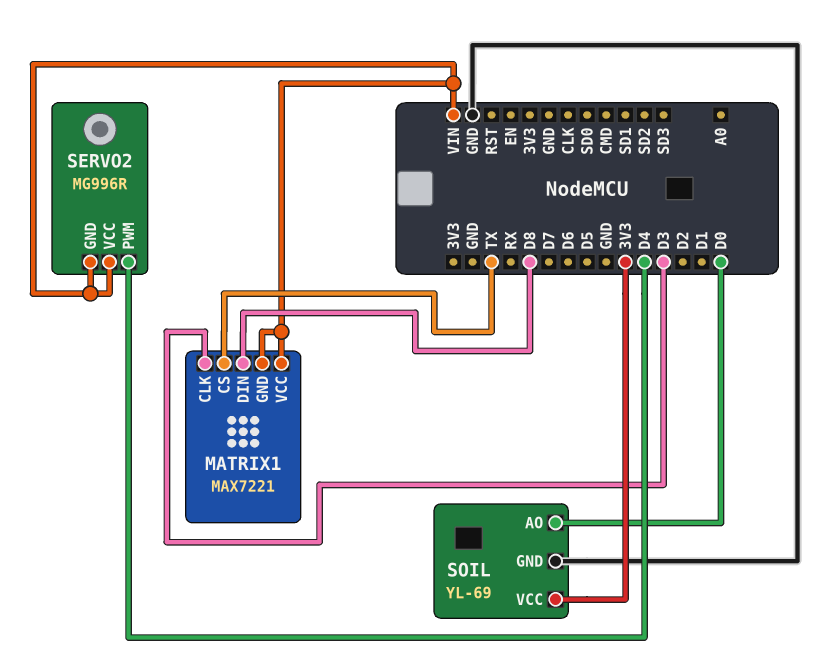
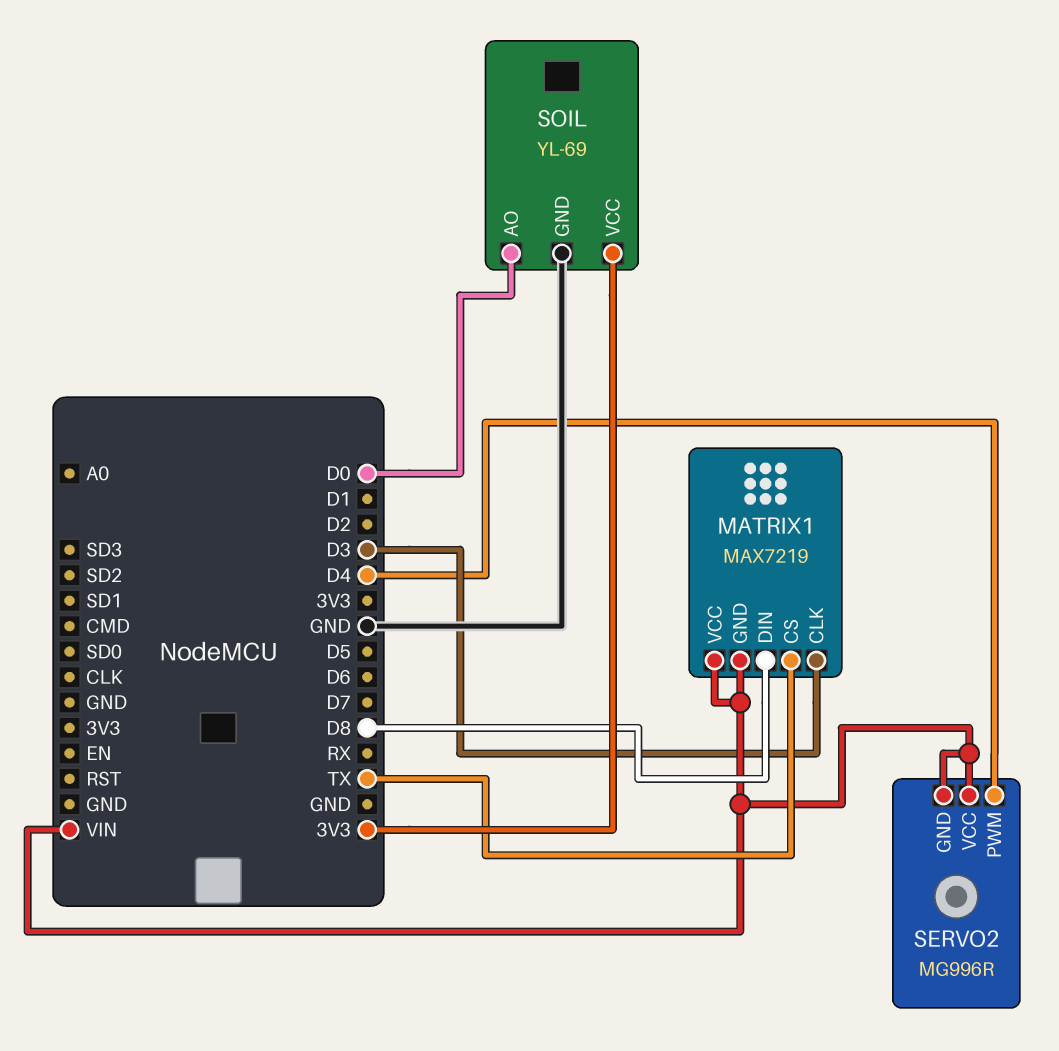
MATRIX1: MAX7221 -> MAX7219

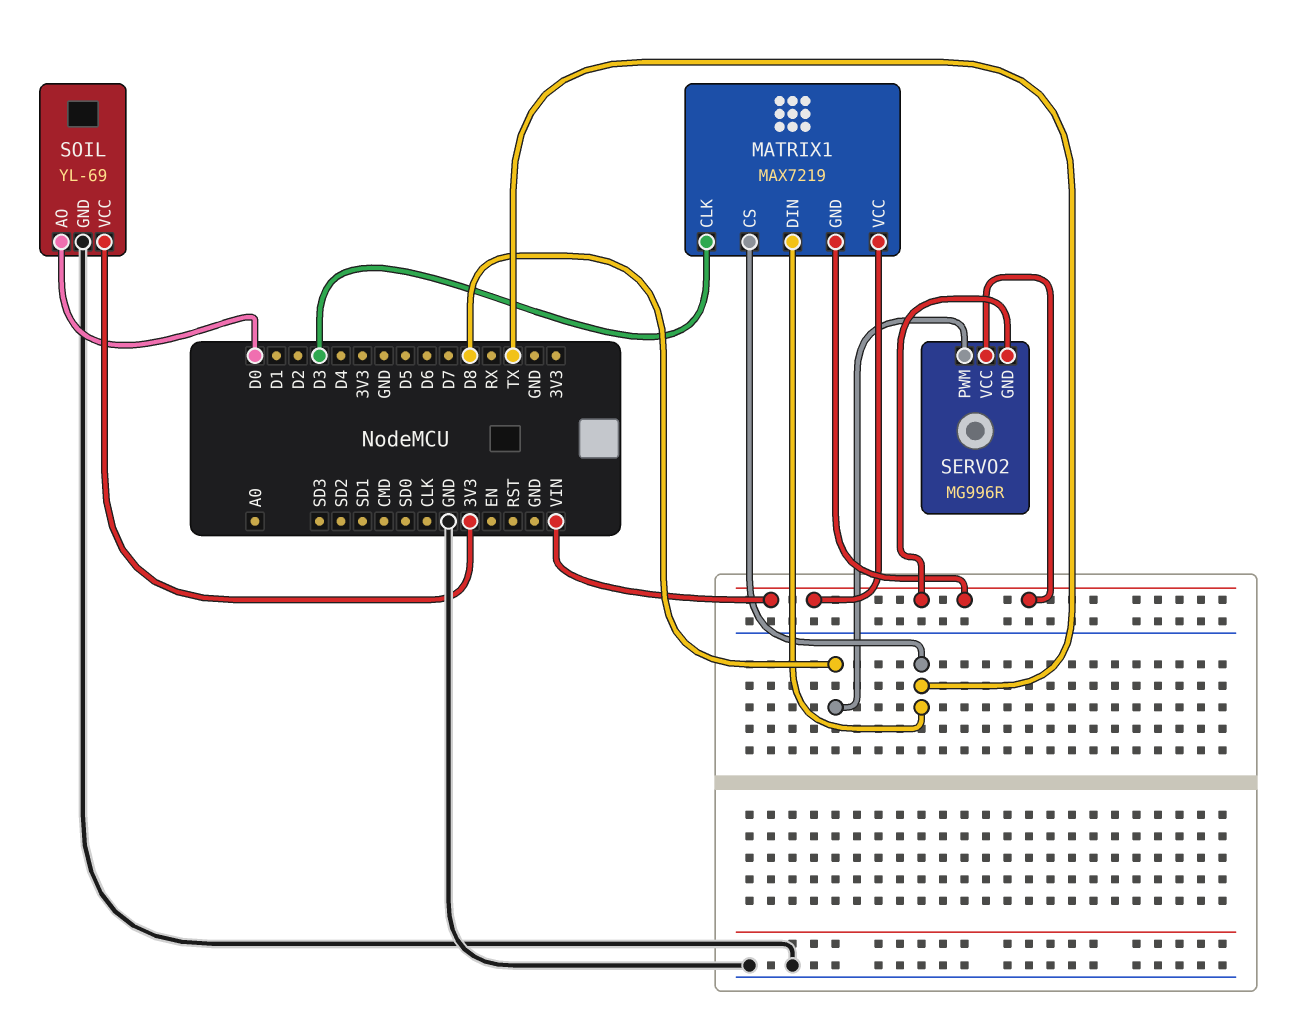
MATRIX1 pin DIN: D8 -> TX
SERVO2 pin PWM: D4 -> D8

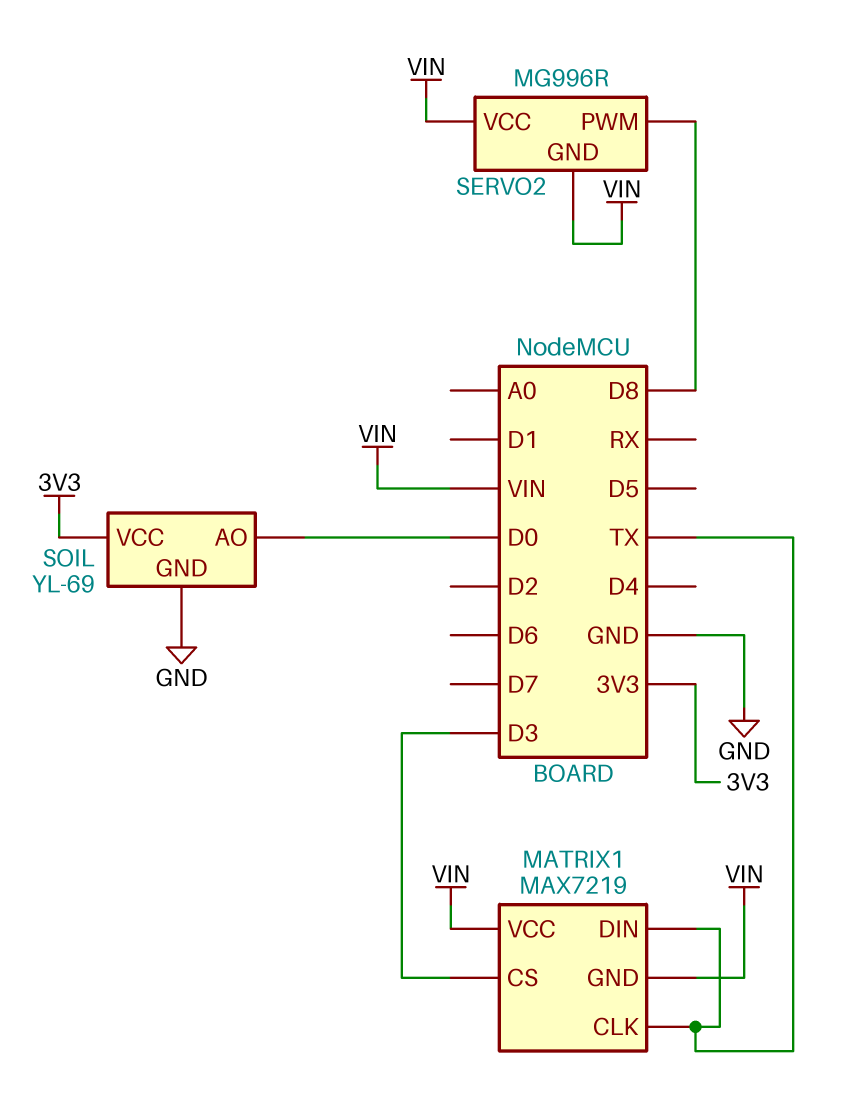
MATRIX1 pin CLK: D3 -> TX
MATRIX1 pin CS: TX -> D3

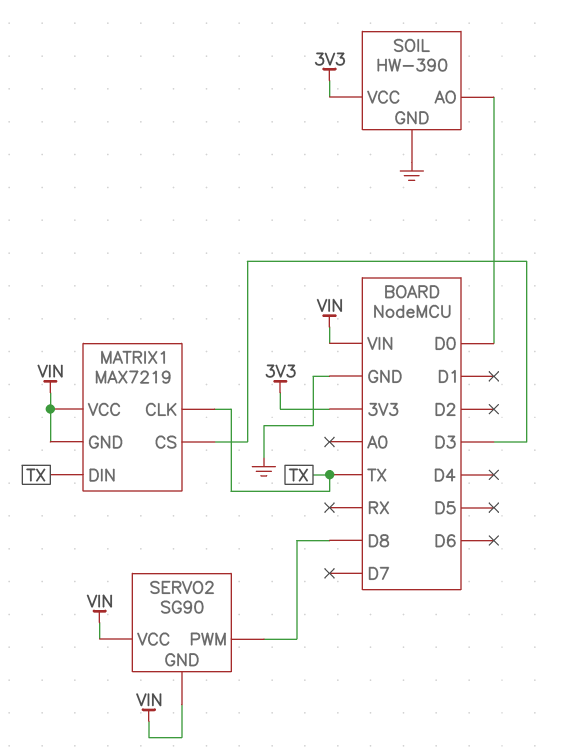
SERVO2: MG996R -> SG90
SOIL: YL-69 -> HW-390

